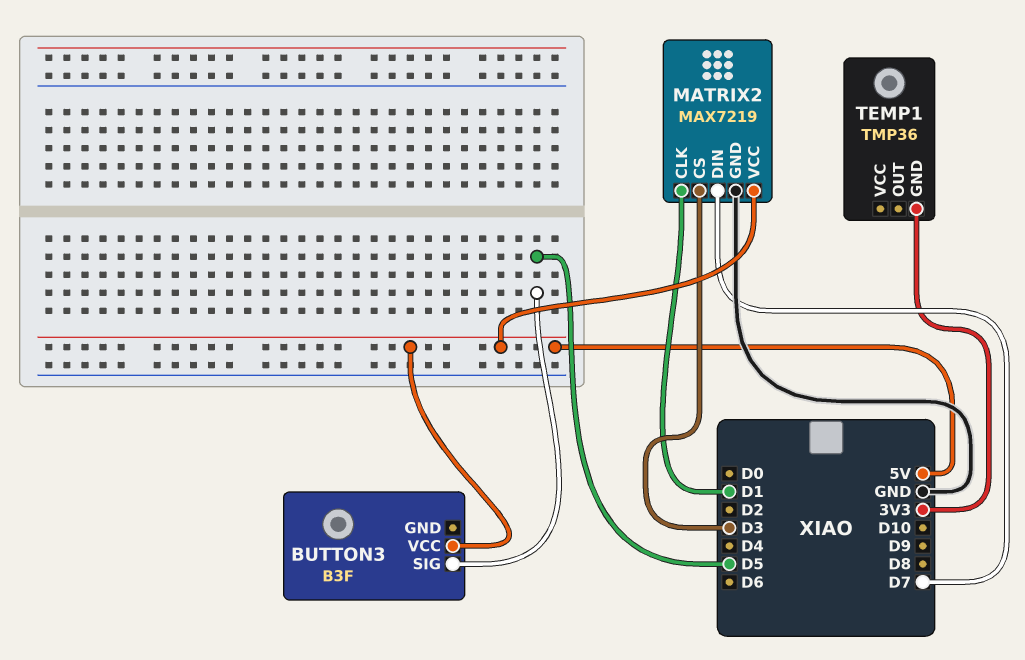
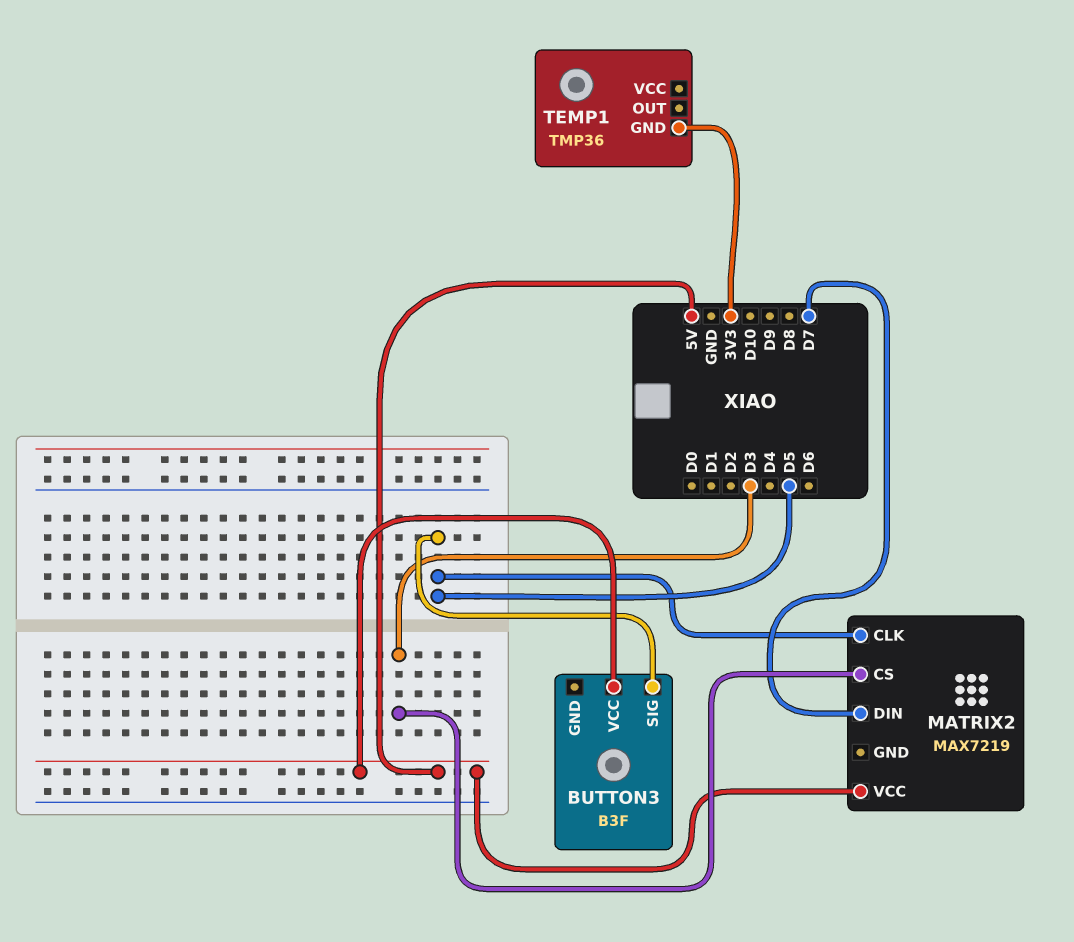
MATRIX2 pin CLK: D1 -> D5
MATRIX2 pin GND: GND -> none

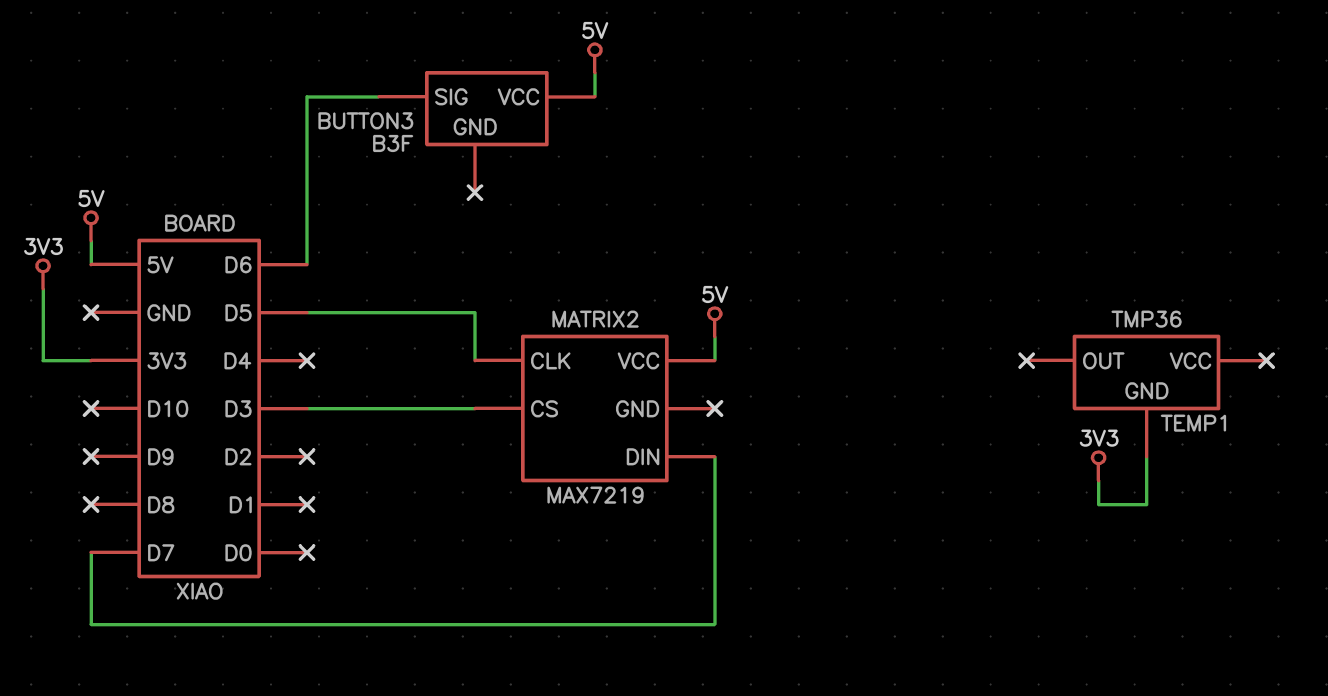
BUTTON3 pin SIG: D5 -> D6

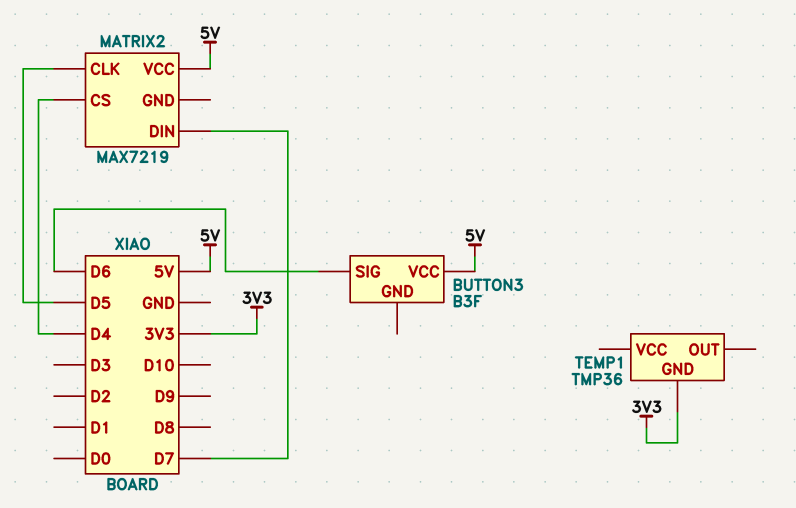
MATRIX2 pin CS: D3 -> D4

